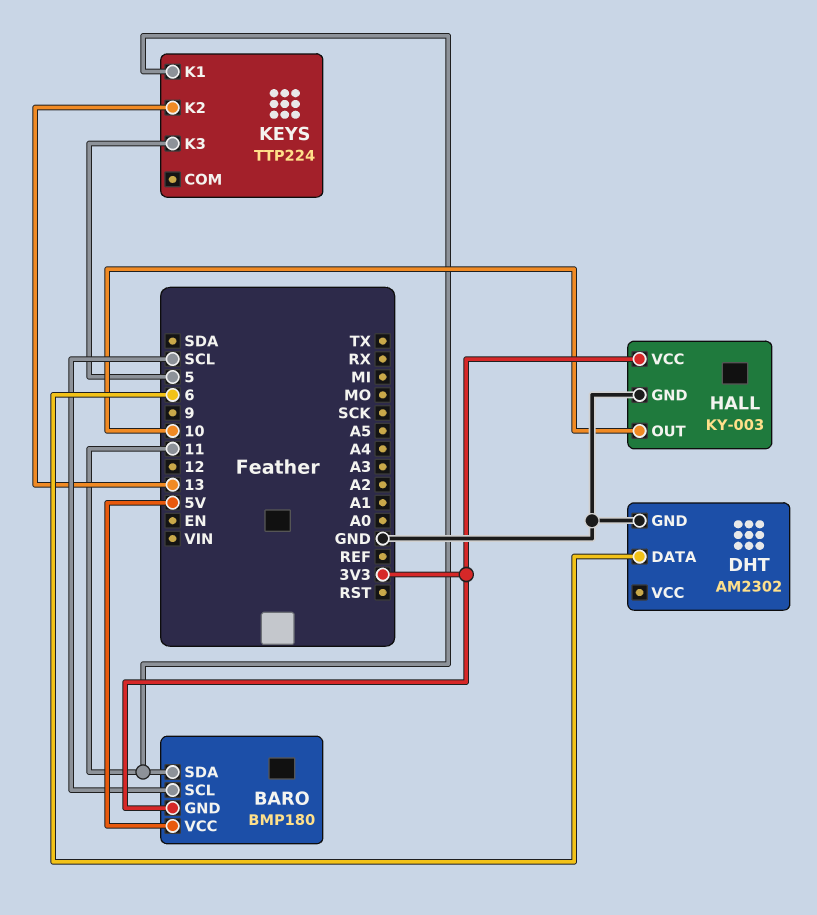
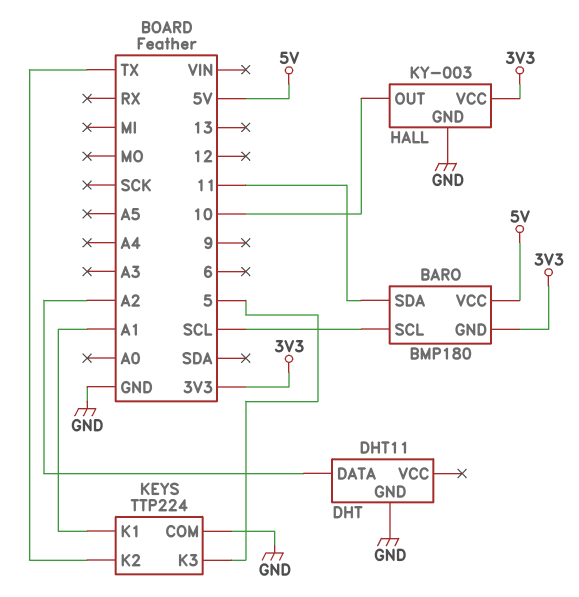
DHT: AM2302 -> DHT11
DHT pin DATA: 6 -> A2
KEYS pin COM: none -> GND
KEYS pin K1: 11 -> A1
KEYS pin K2: 13 -> TX

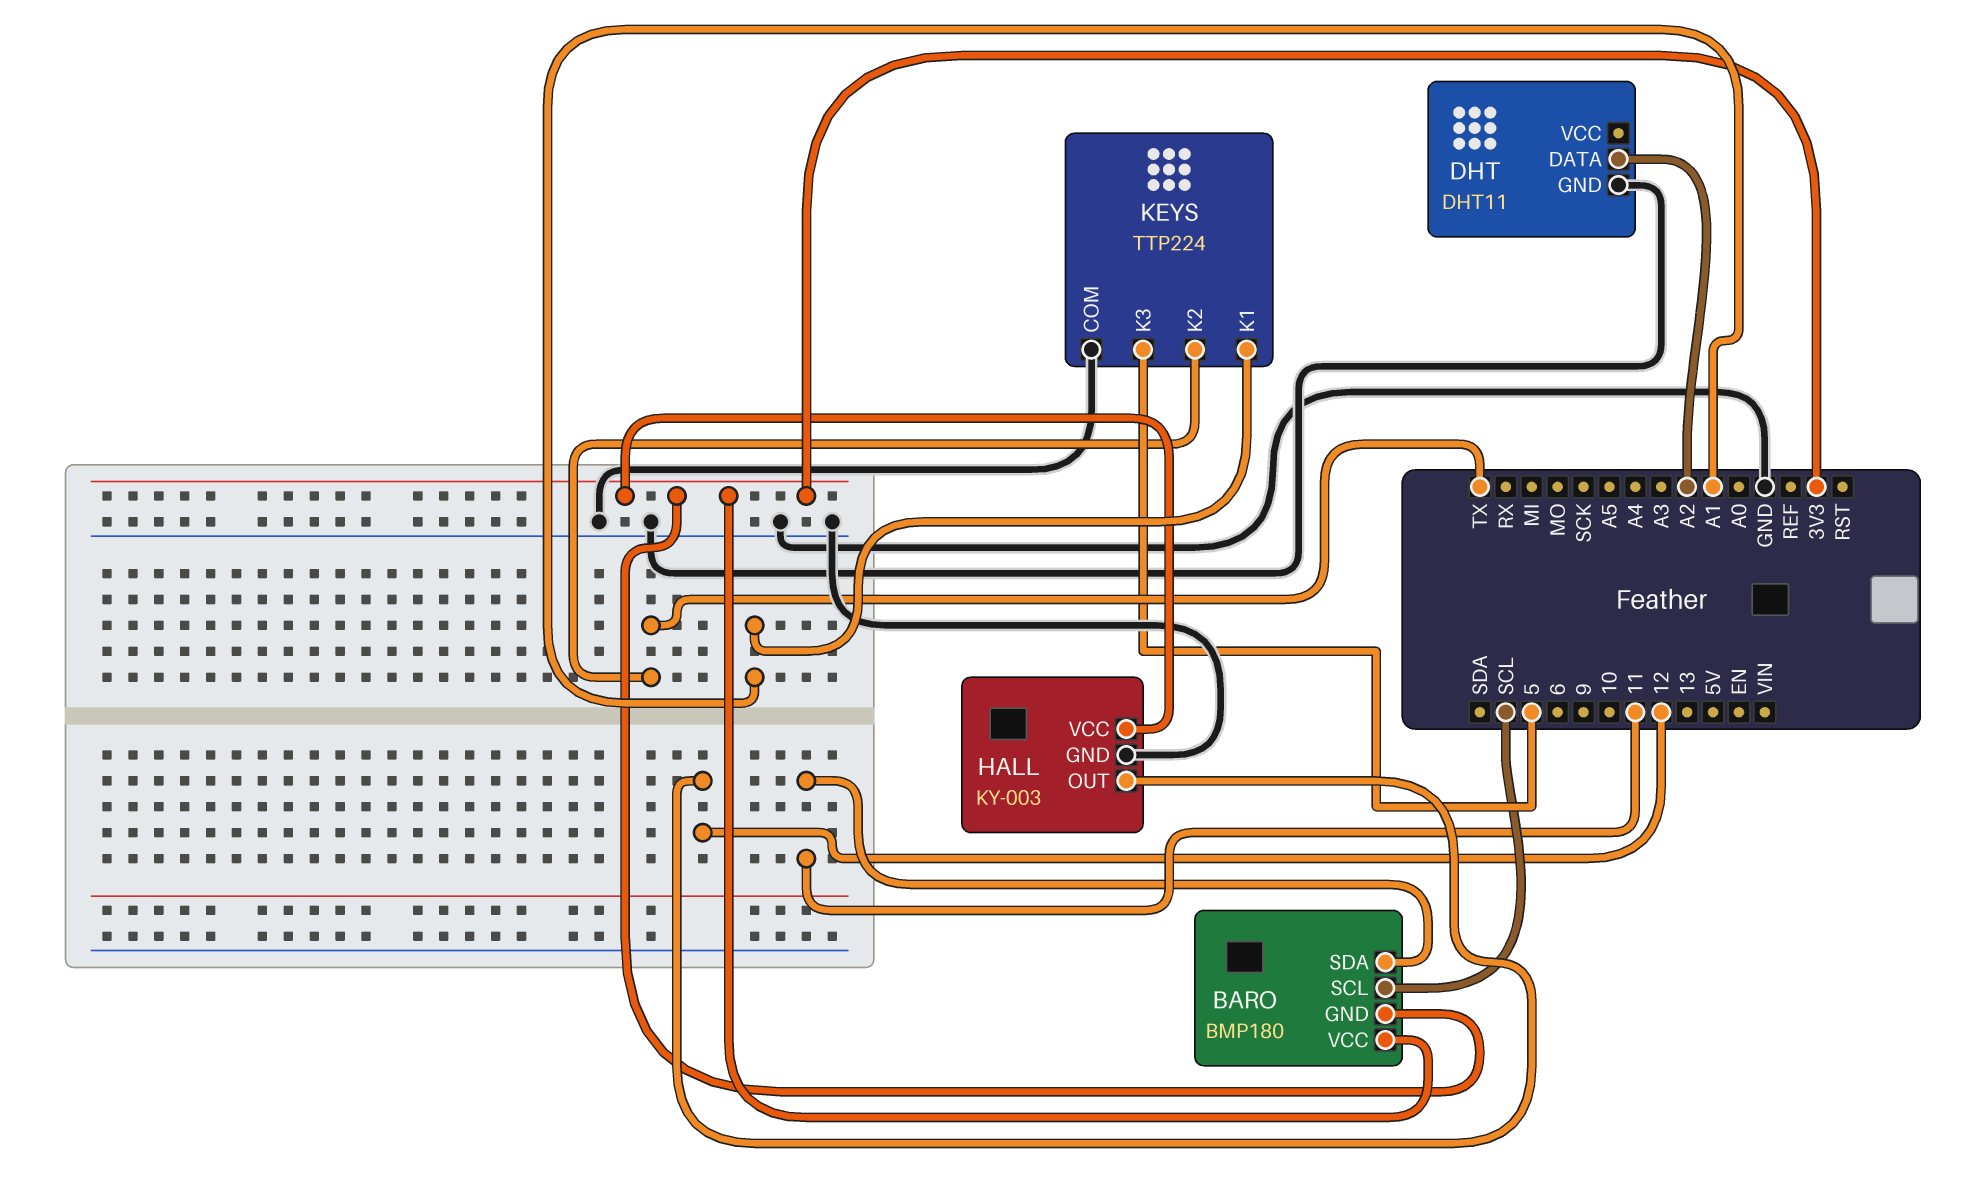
BARO pin VCC: 5V -> 3V3
HALL pin OUT: 10 -> 12

